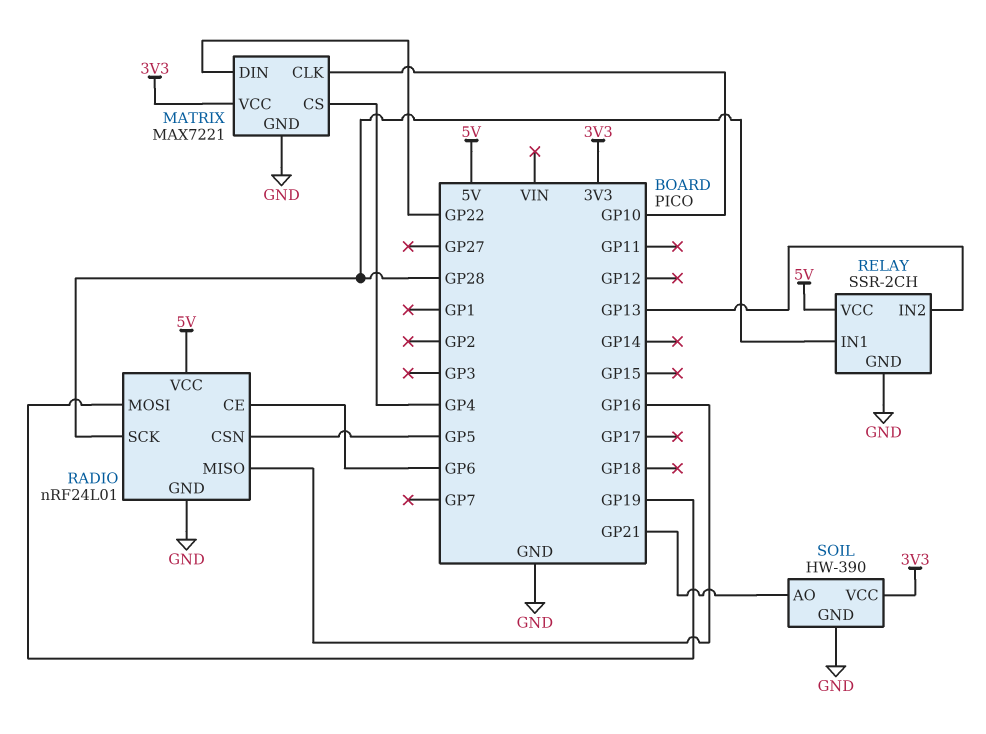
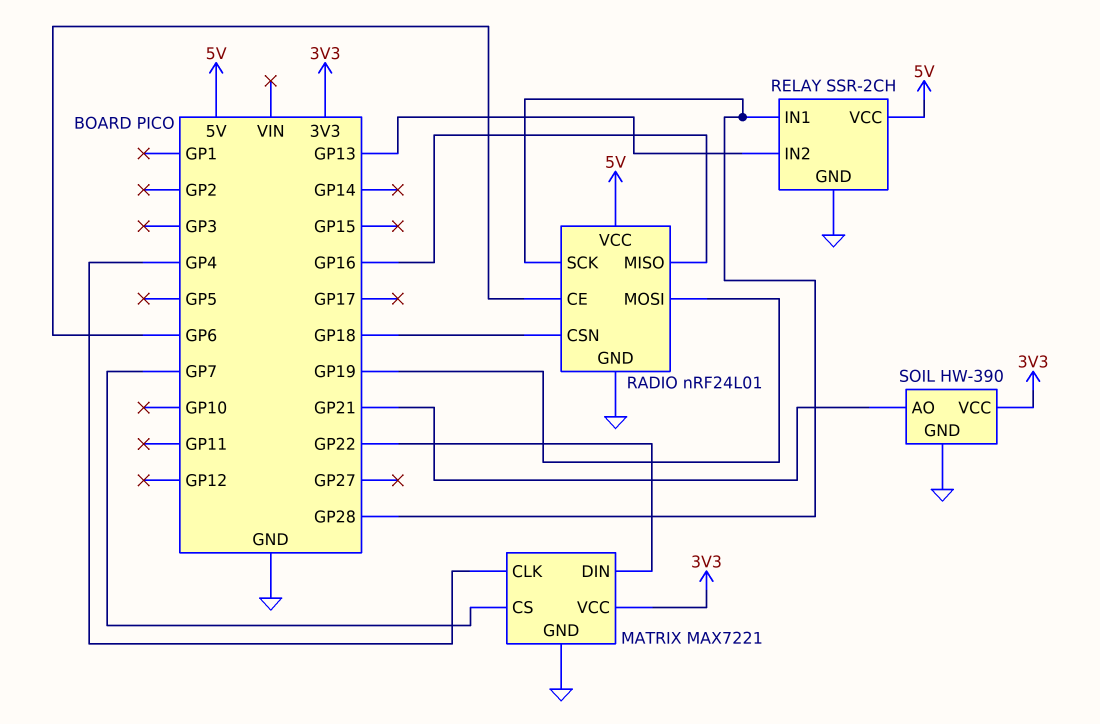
MATRIX pin CLK: GP10 -> GP4
MATRIX pin CS: GP4 -> GP7
RADIO pin CSN: GP5 -> GP18

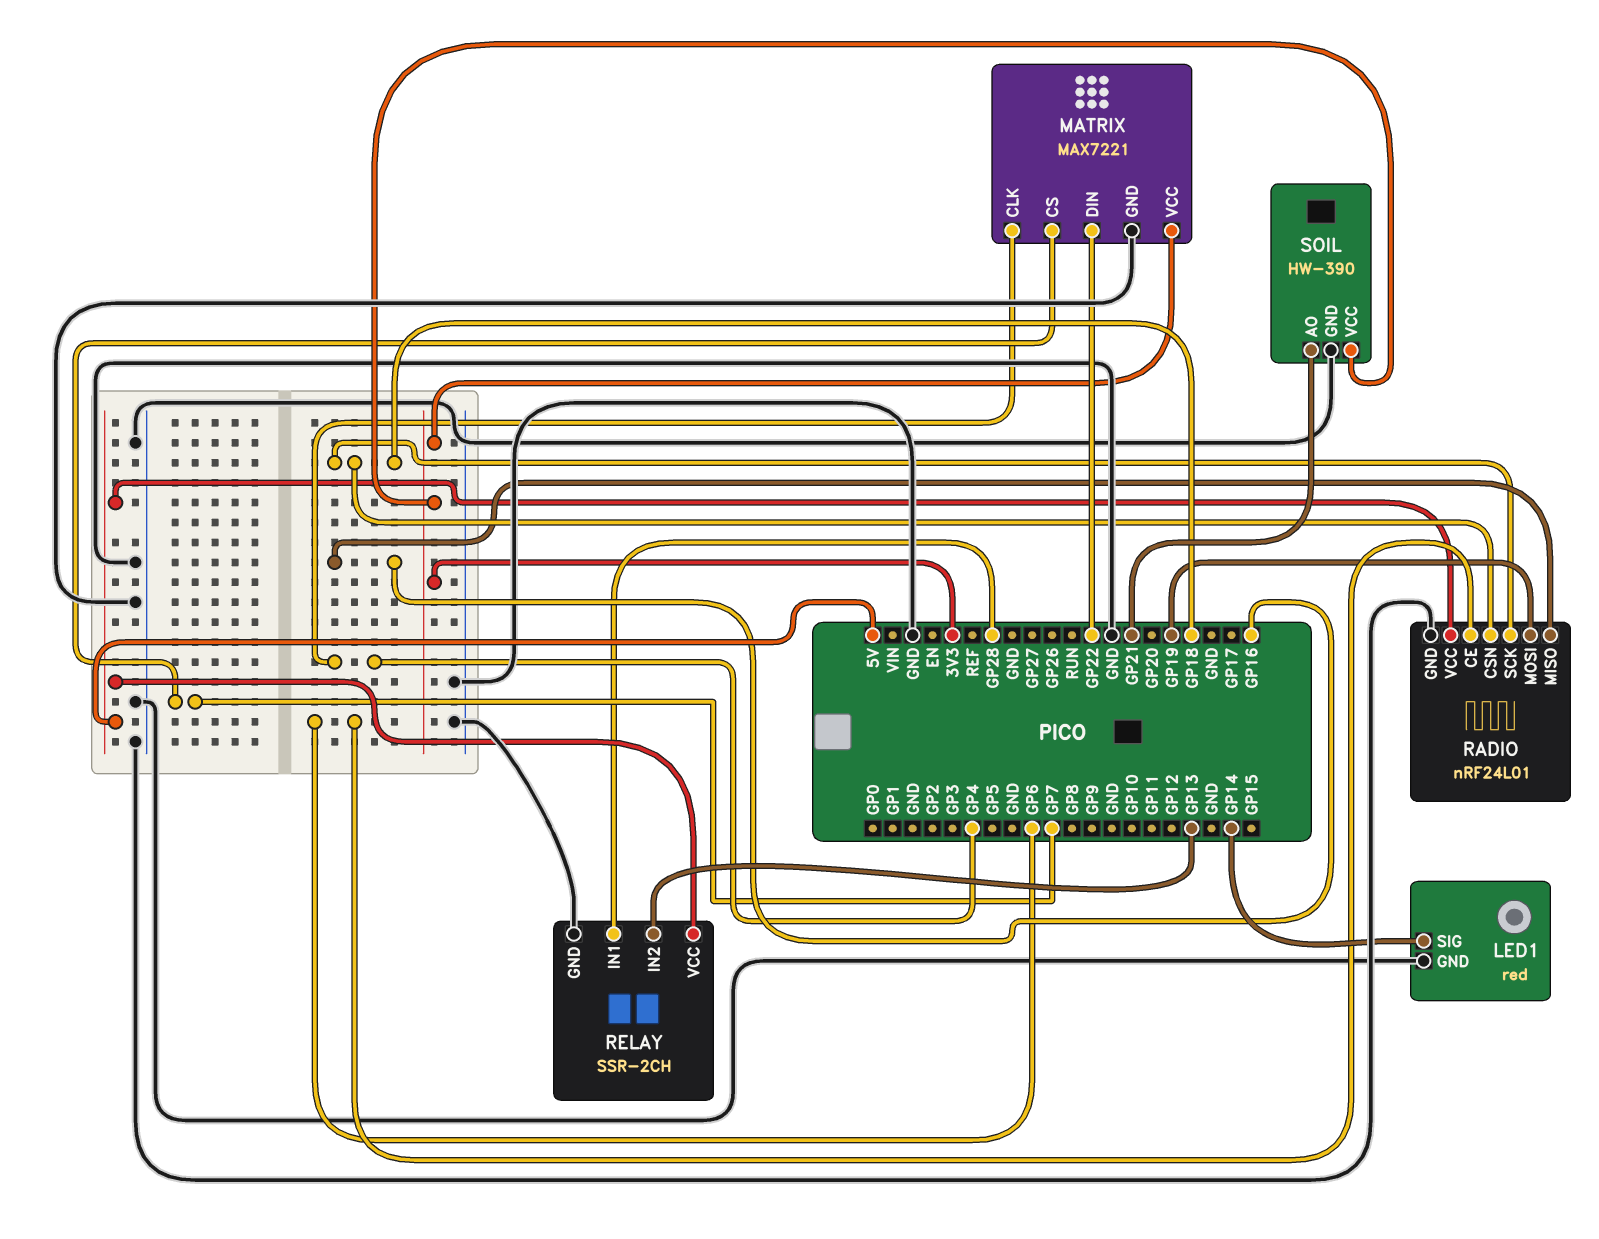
LED1: none -> red
LED1 pin GND: none -> GND
LED1 pin SIG: none -> GP14
RADIO pin SCK: GP28 -> GP18

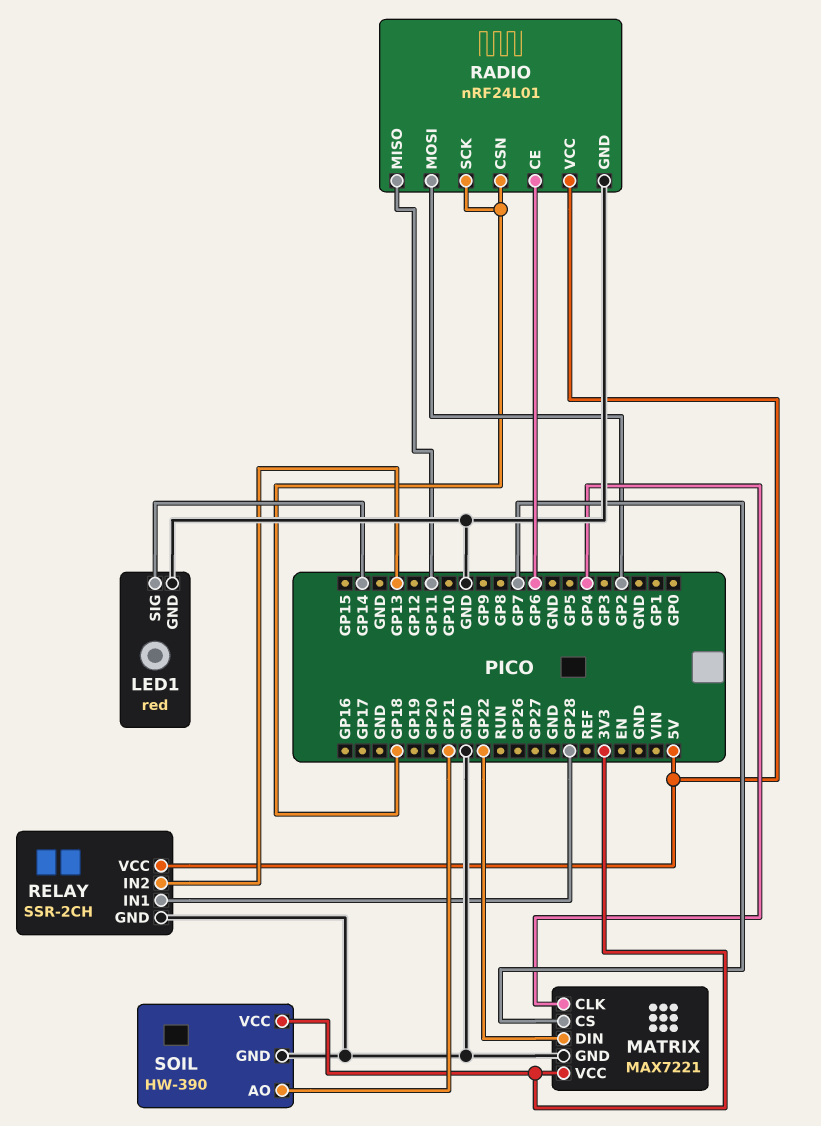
RADIO pin MISO: GP16 -> GP11
RADIO pin MOSI: GP19 -> GP2

